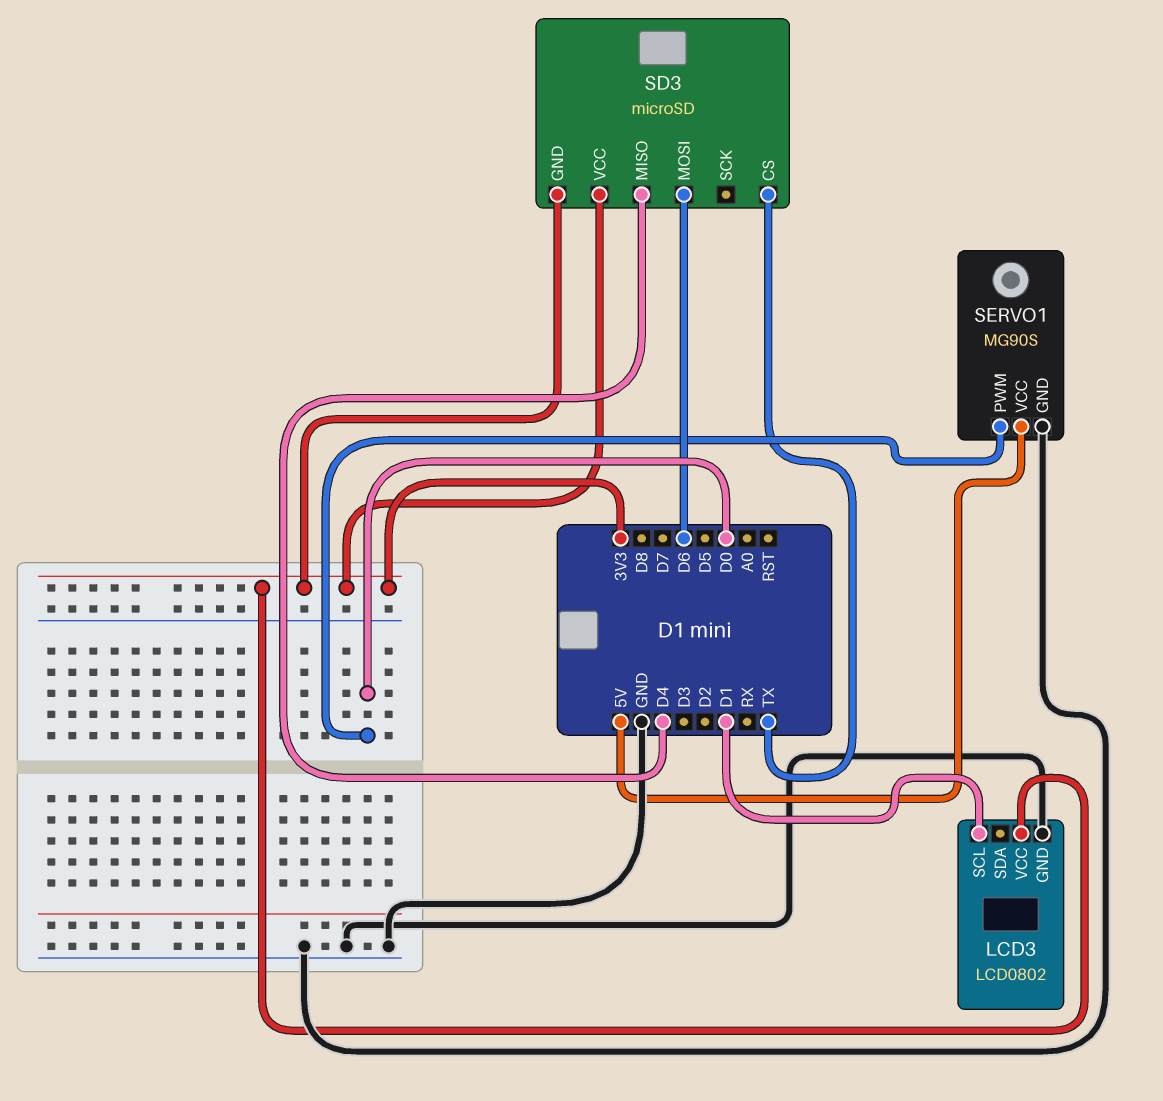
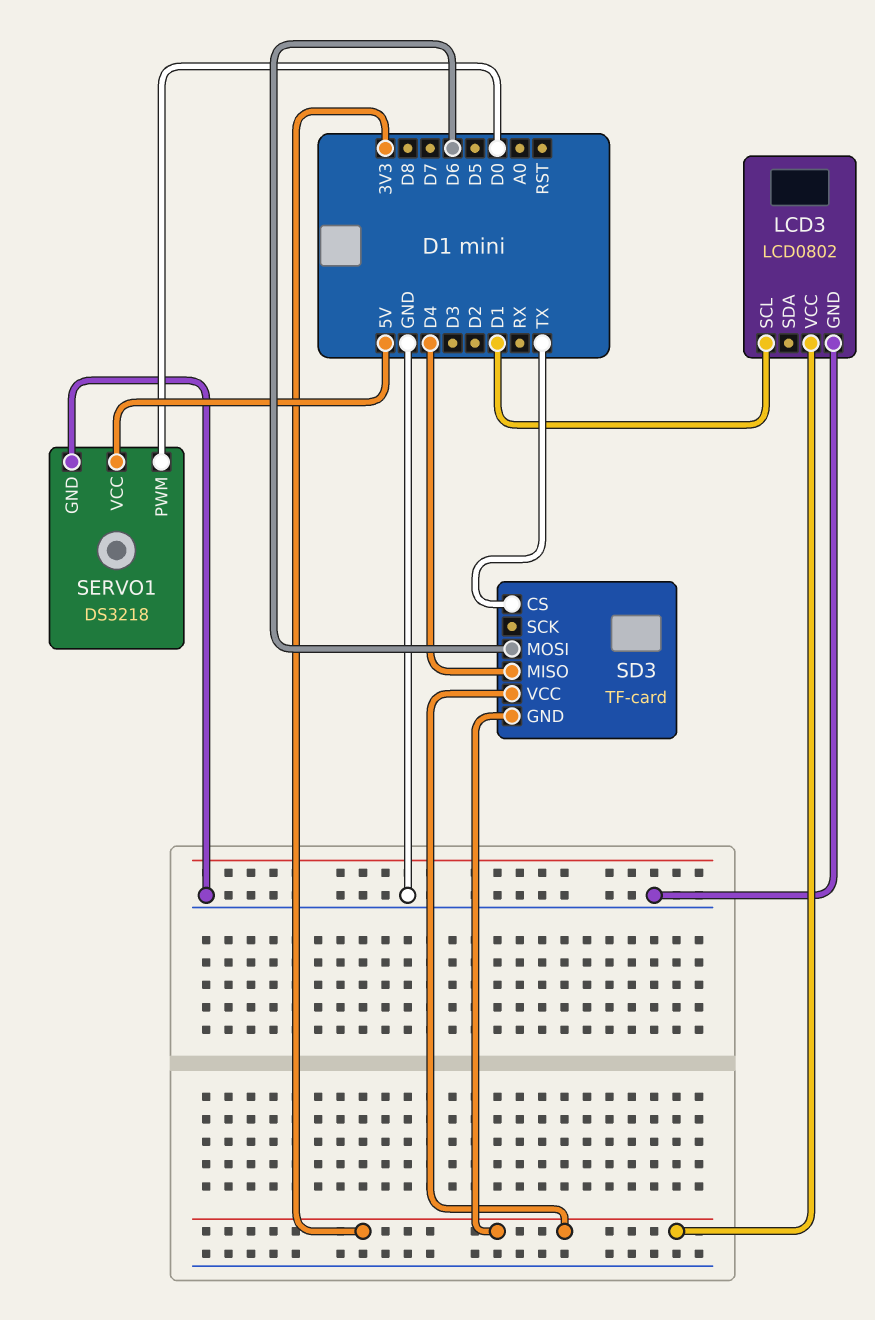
SD3: microSD -> TF-card
SERVO1: MG90S -> DS3218

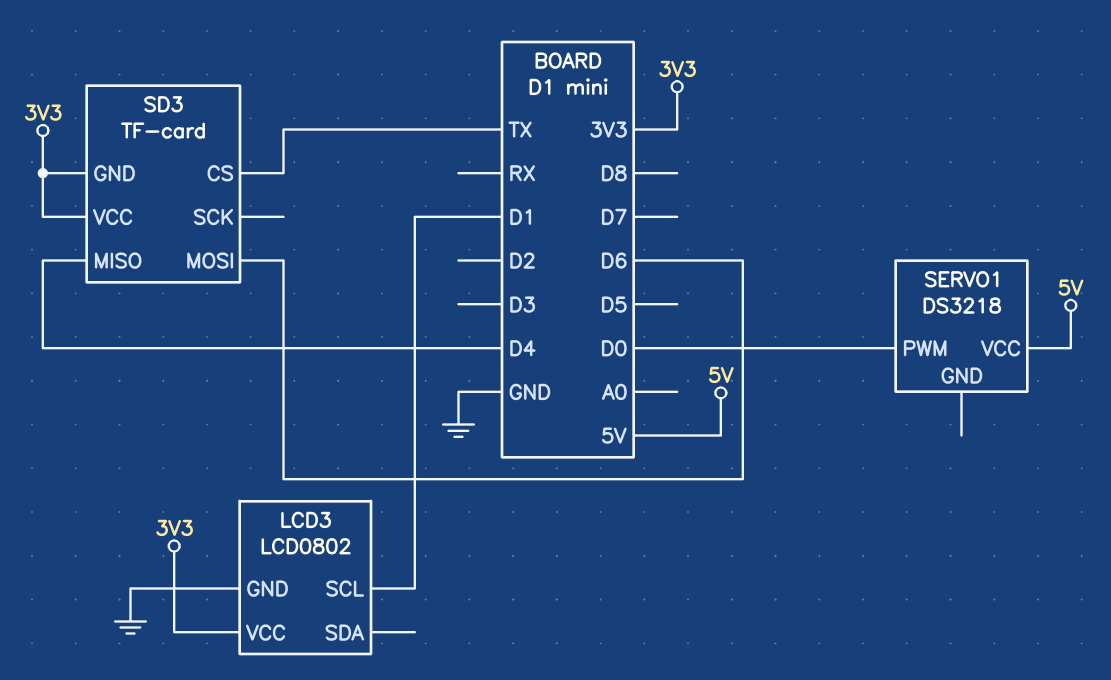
SERVO1 pin GND: GND -> none

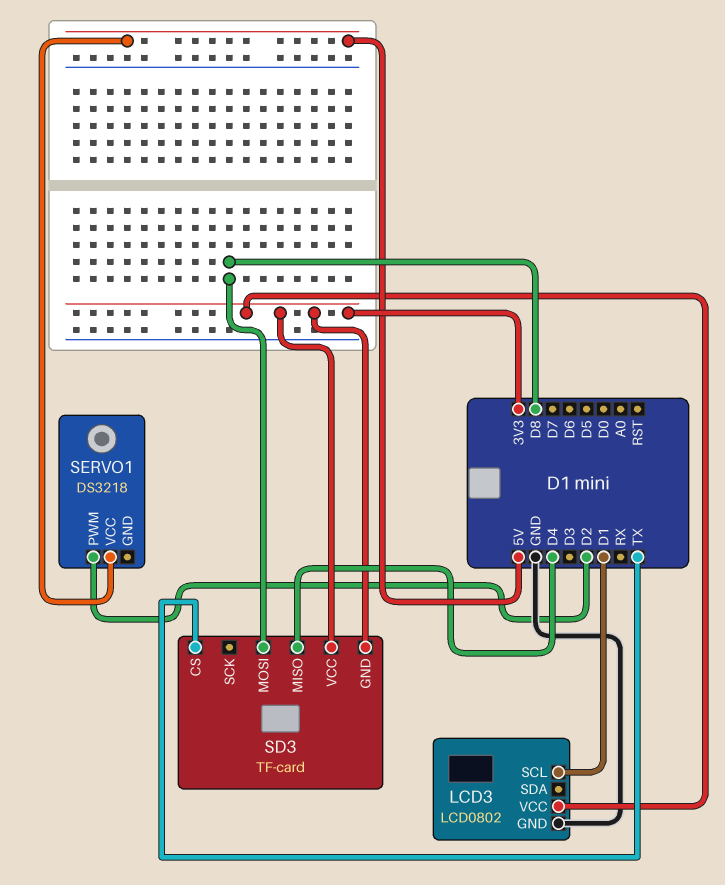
SD3 pin MOSI: D6 -> D8
SERVO1 pin PWM: D0 -> D2

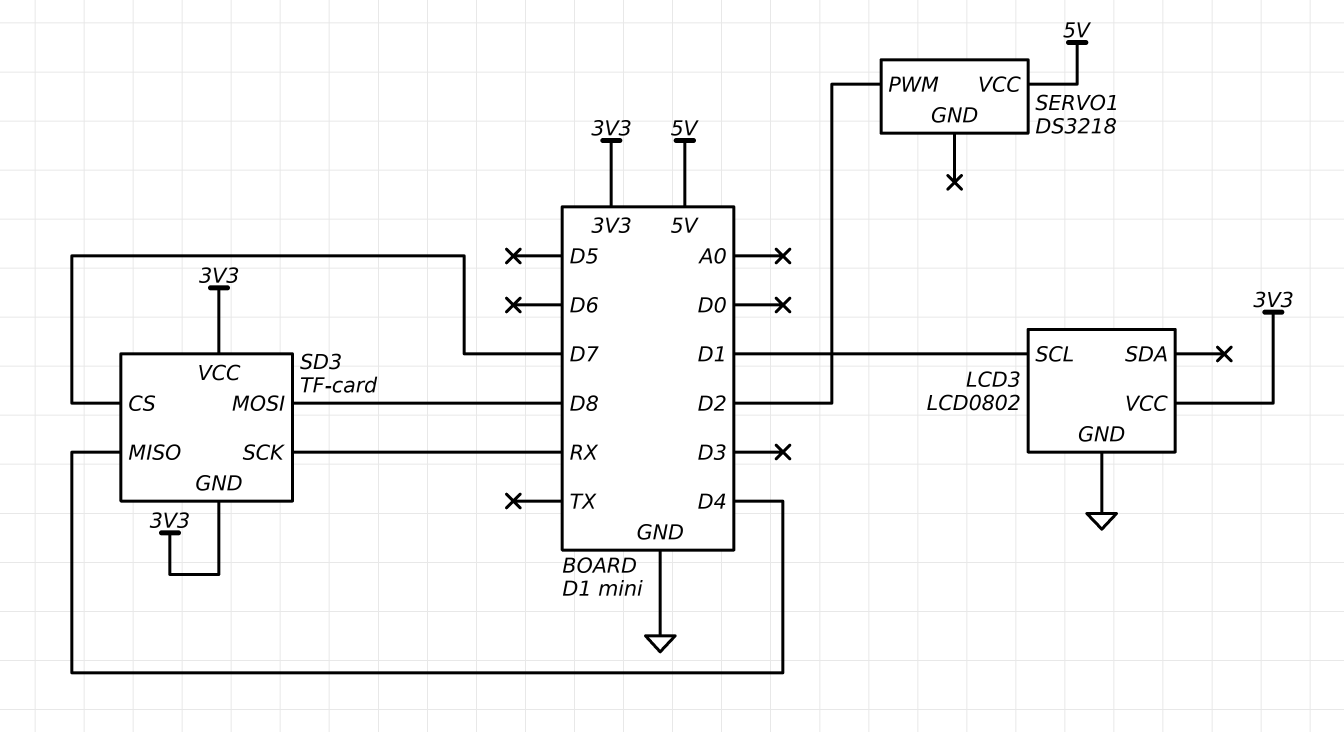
SD3 pin CS: TX -> D7
SD3 pin SCK: none -> RX

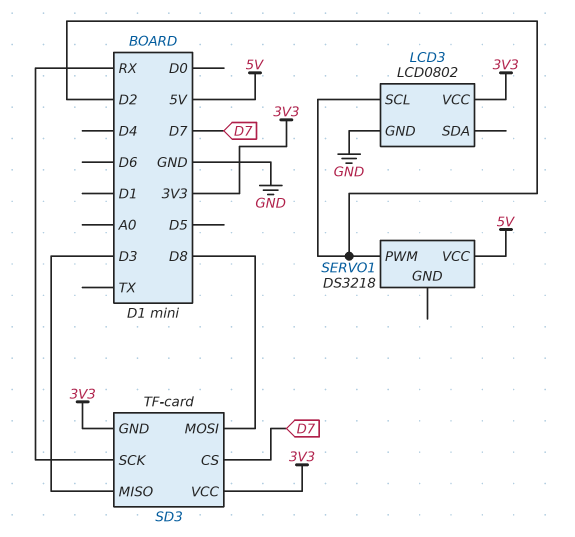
LCD3 pin SCL: D1 -> D2
SD3 pin MISO: D4 -> D3

